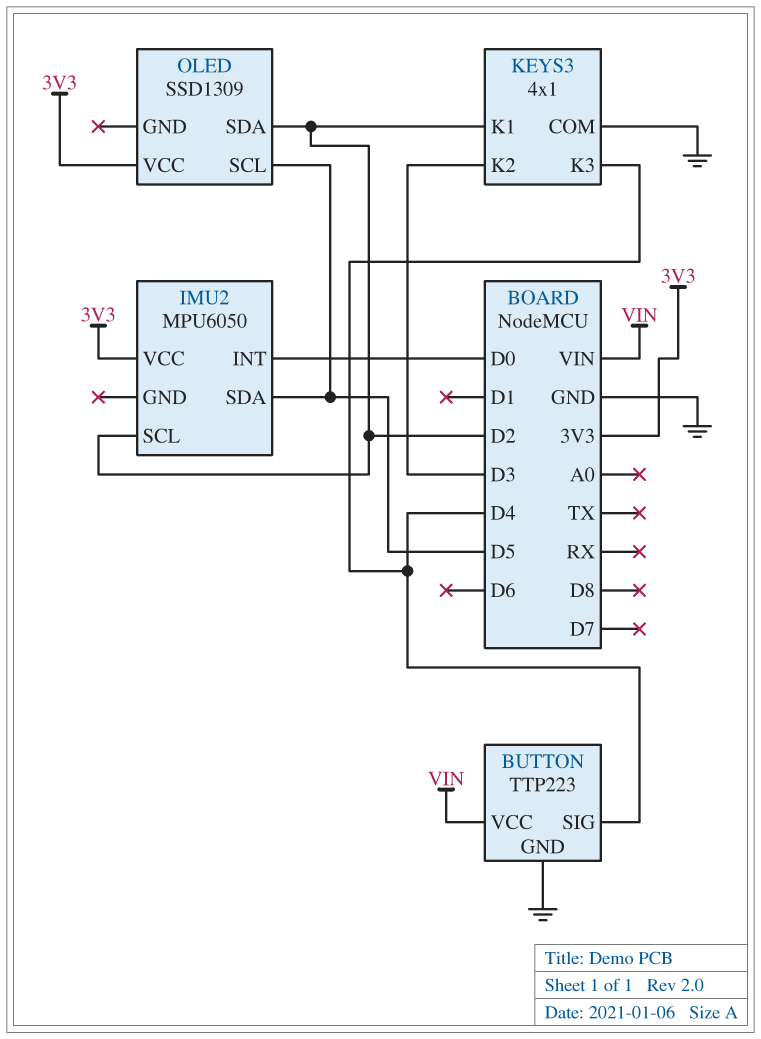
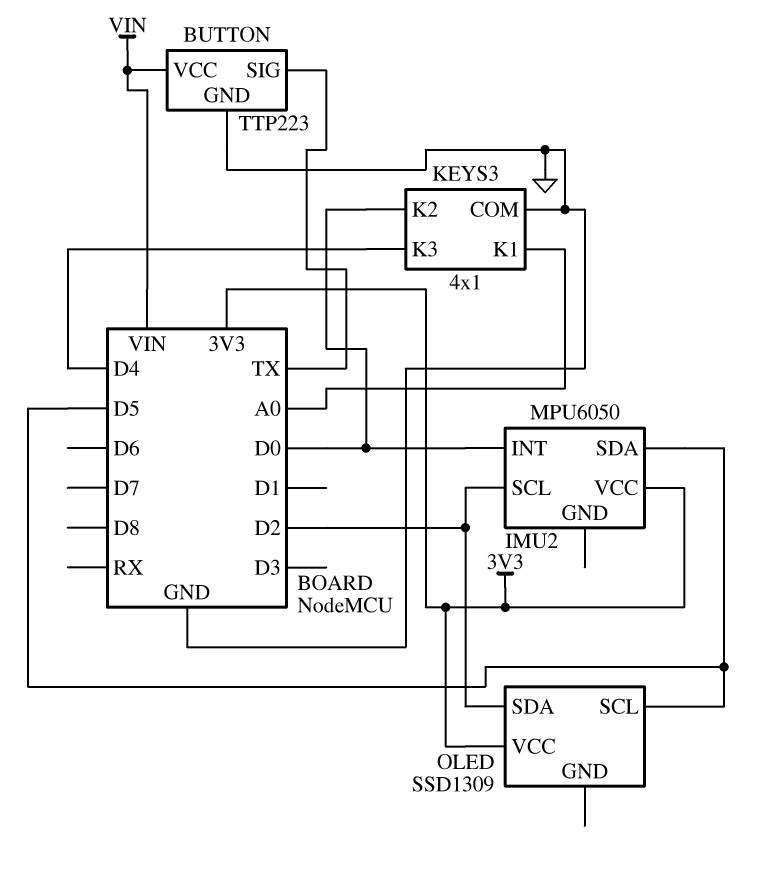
BUTTON pin SIG: D4 -> TX
KEYS3 pin K1: D2 -> A0
KEYS3 pin K2: D3 -> D0

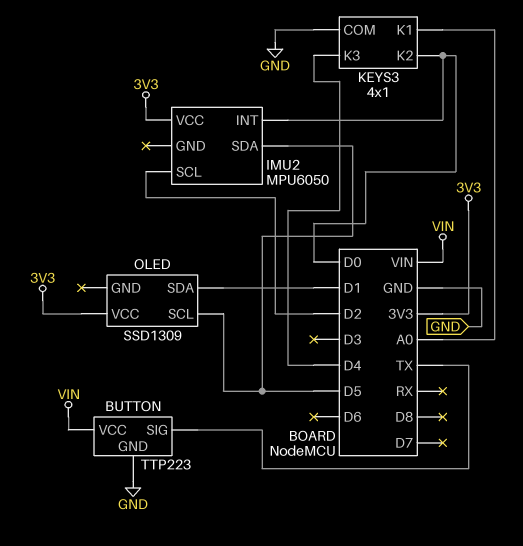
OLED pin SDA: D2 -> D1

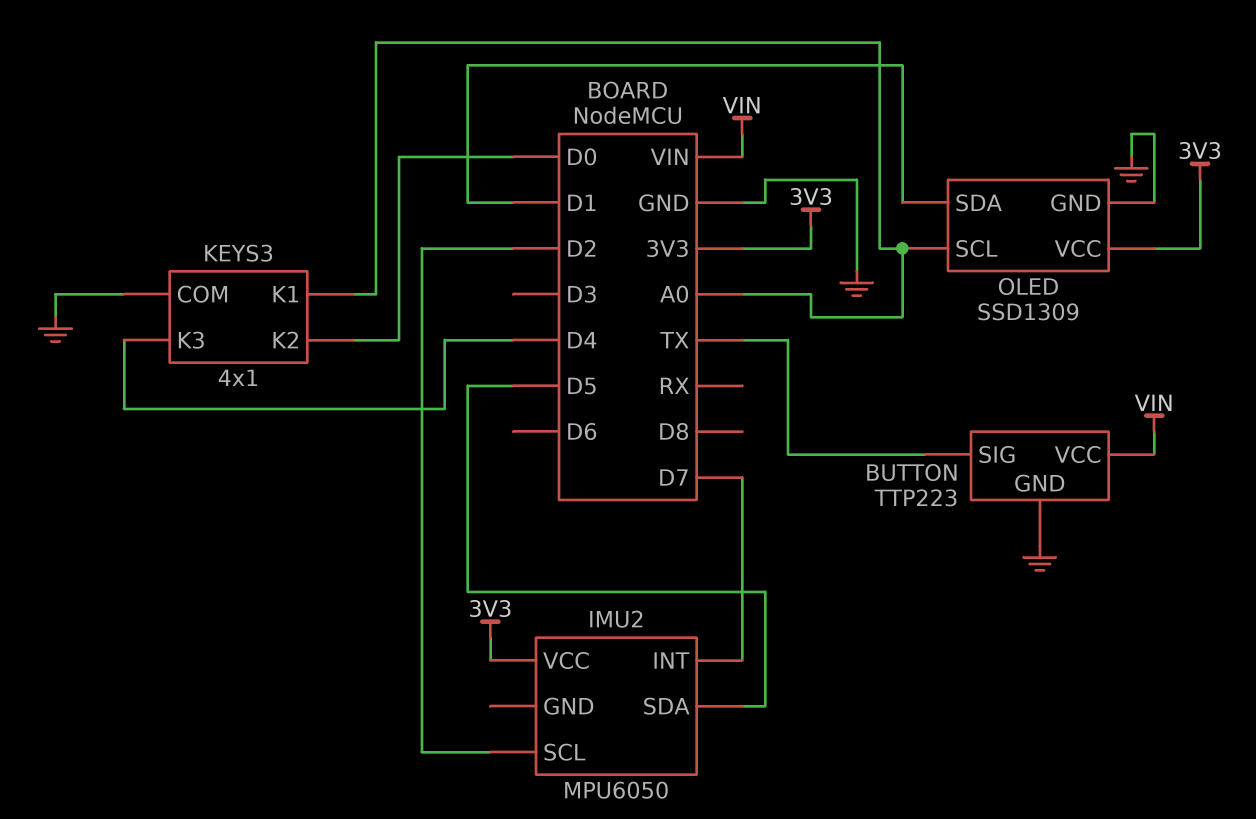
IMU2 pin INT: D0 -> D7
OLED pin GND: none -> GND
OLED pin SCL: D5 -> A0

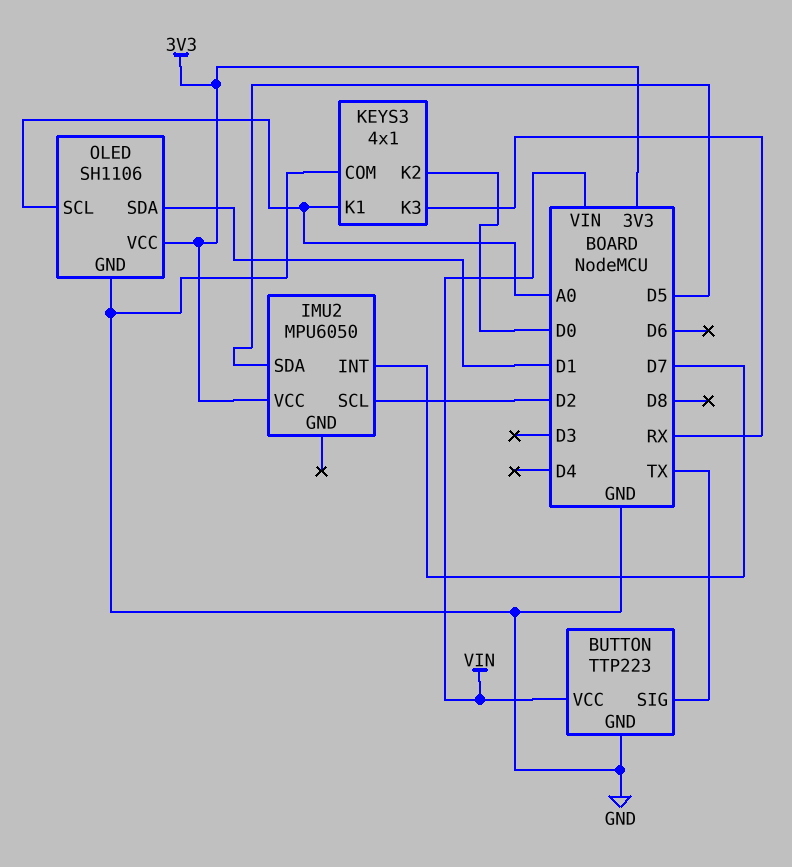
KEYS3 pin K3: D4 -> RX
OLED: SSD1309 -> SH1106

